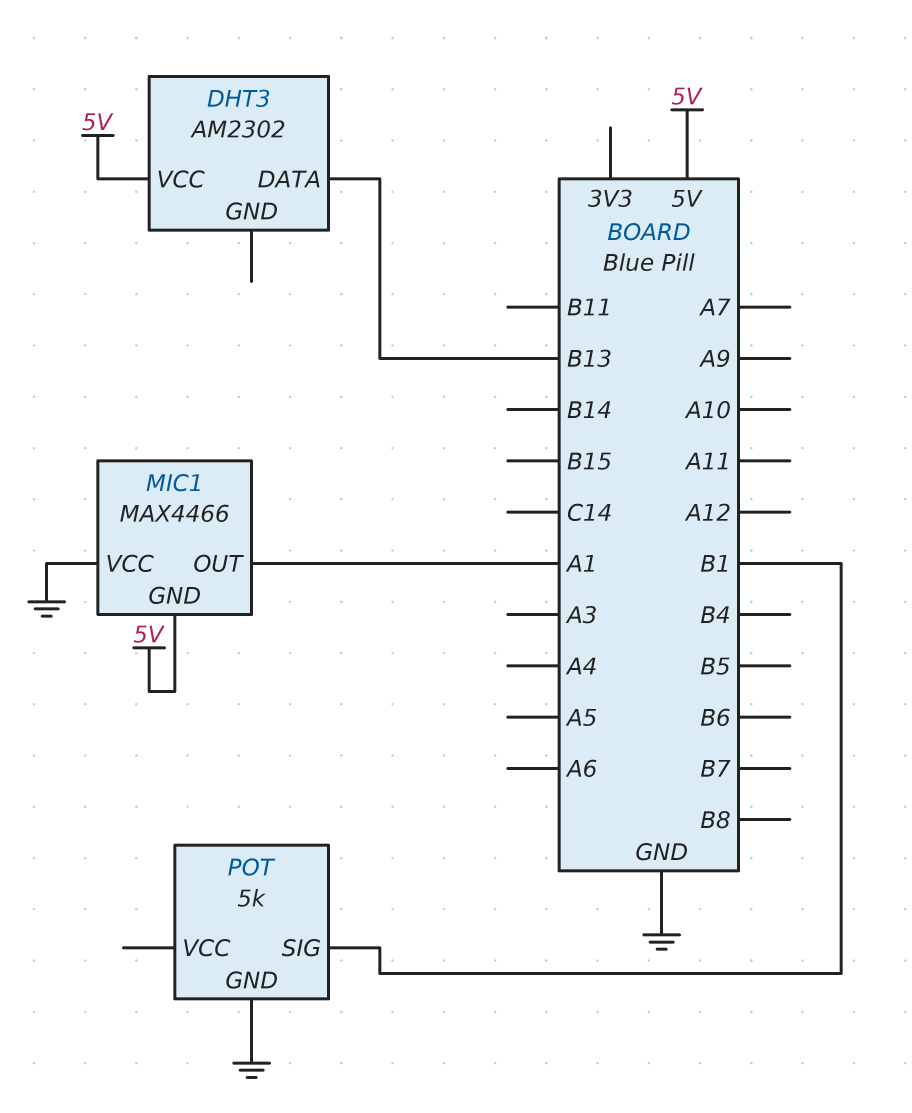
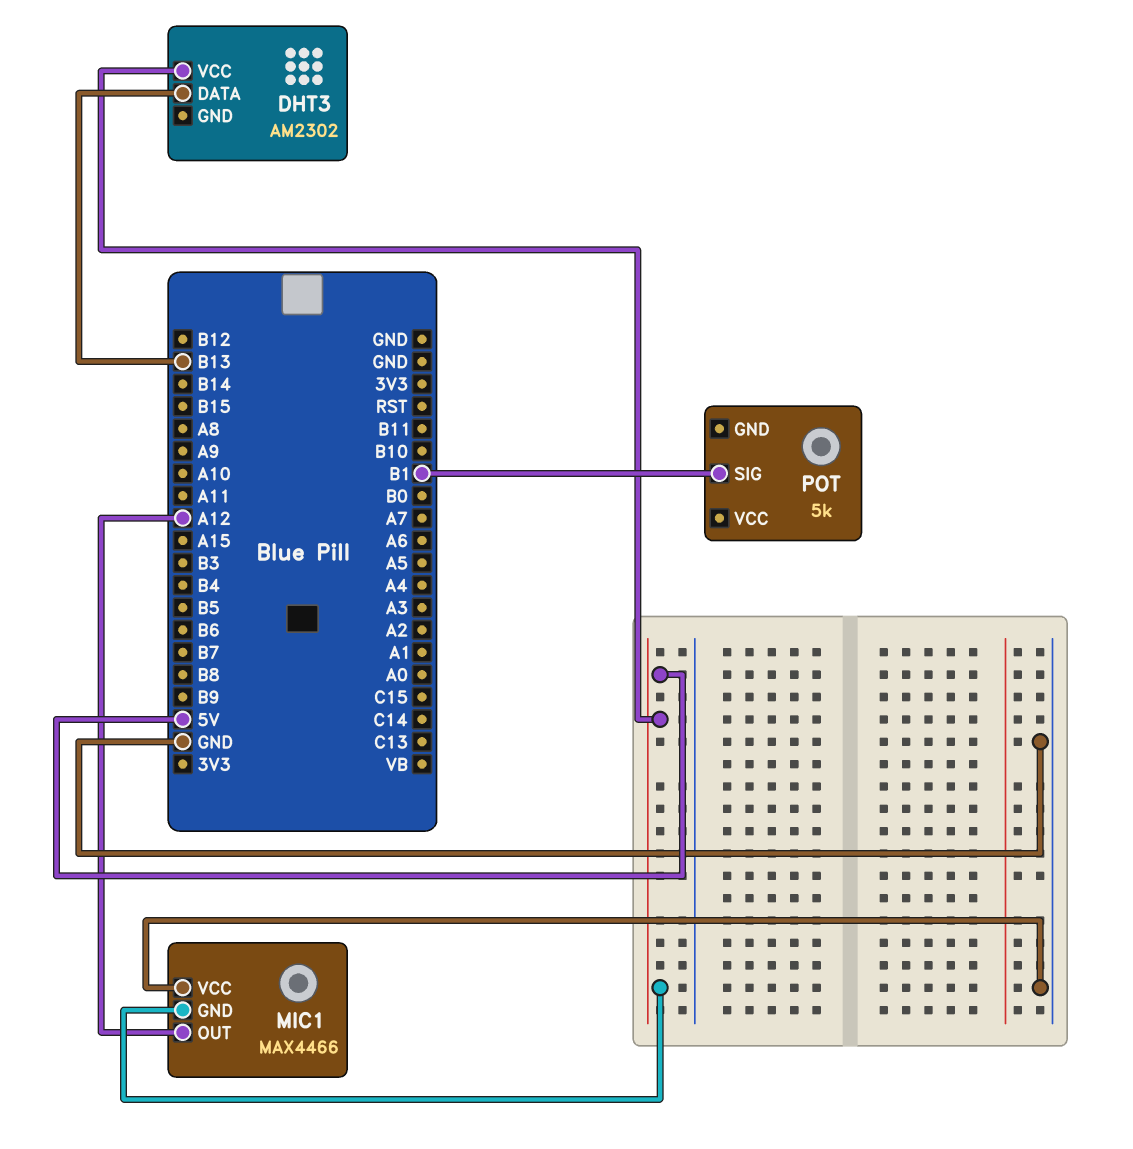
MIC1 pin OUT: A1 -> A12
POT pin GND: GND -> none

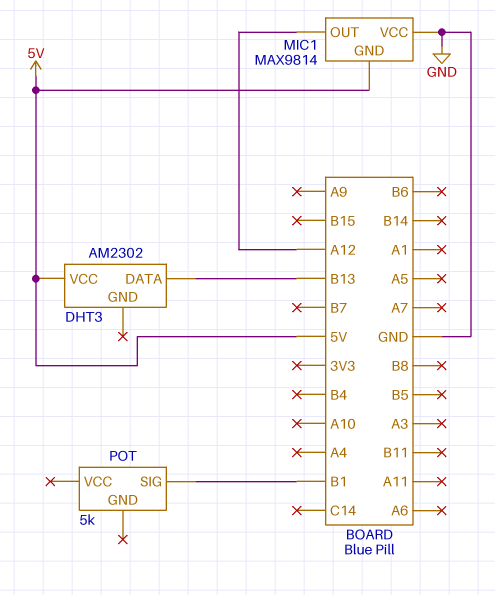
MIC1: MAX4466 -> MAX9814

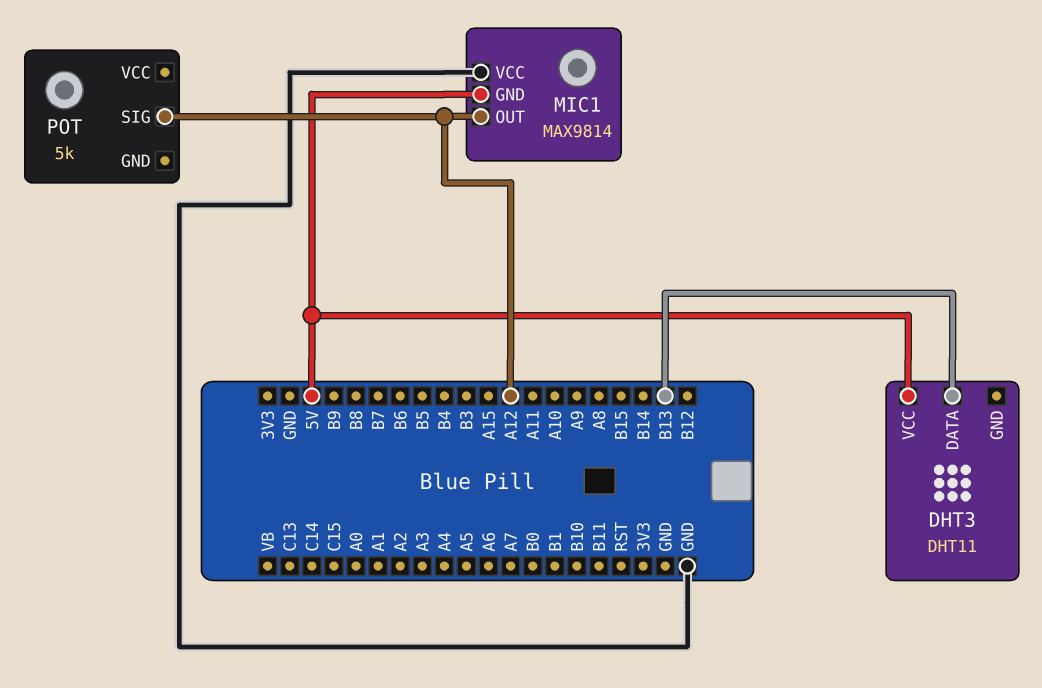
DHT3: AM2302 -> DHT11
POT pin SIG: B1 -> A12

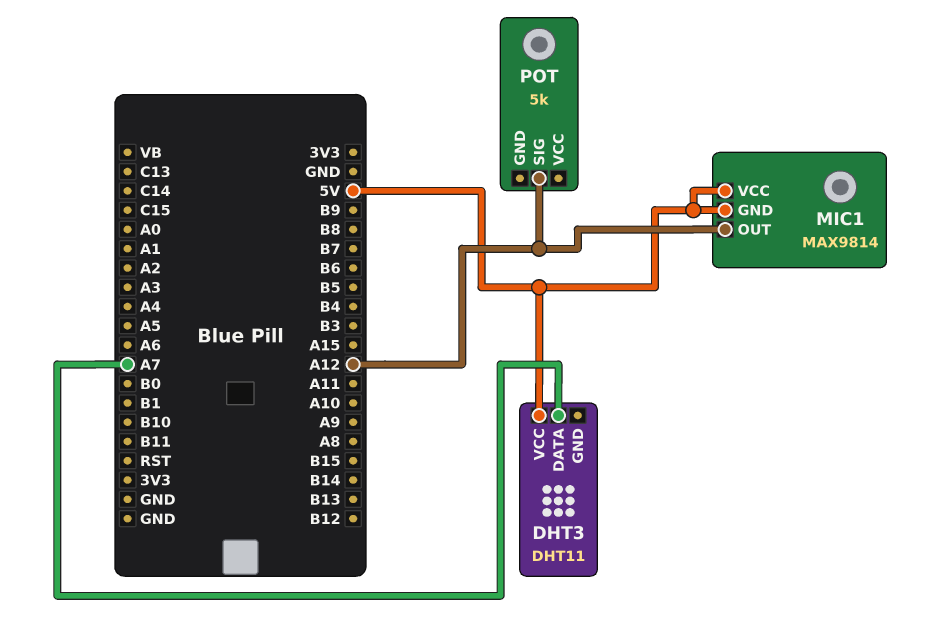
DHT3 pin DATA: B13 -> A7
MIC1 pin VCC: GND -> 5V

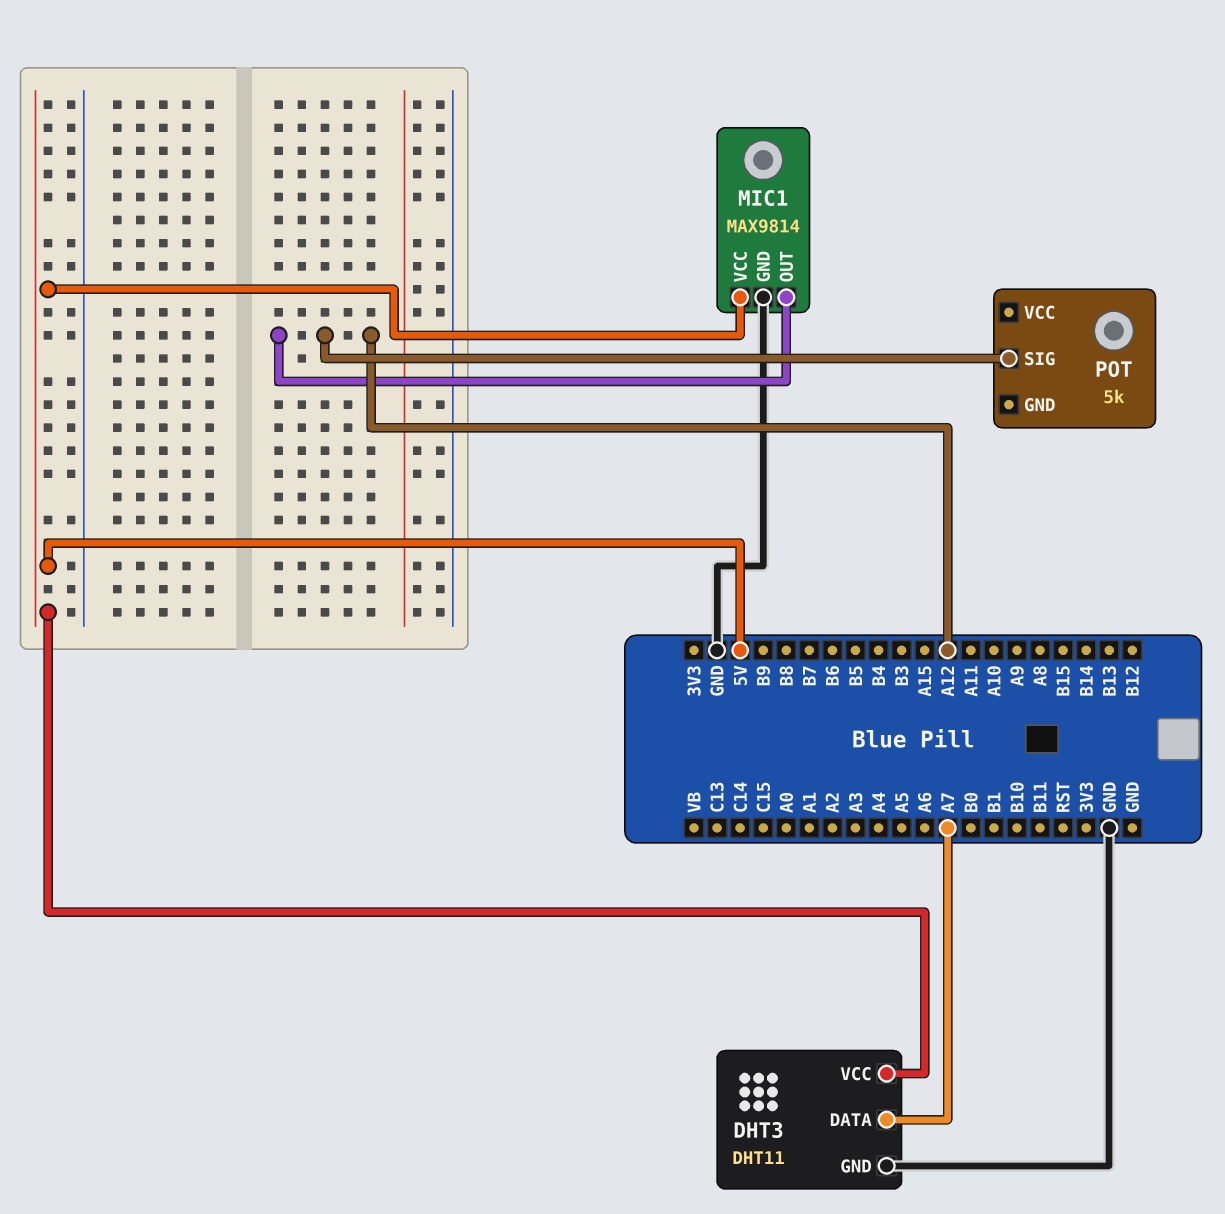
DHT3 pin GND: none -> GND
MIC1 pin GND: 5V -> GND

